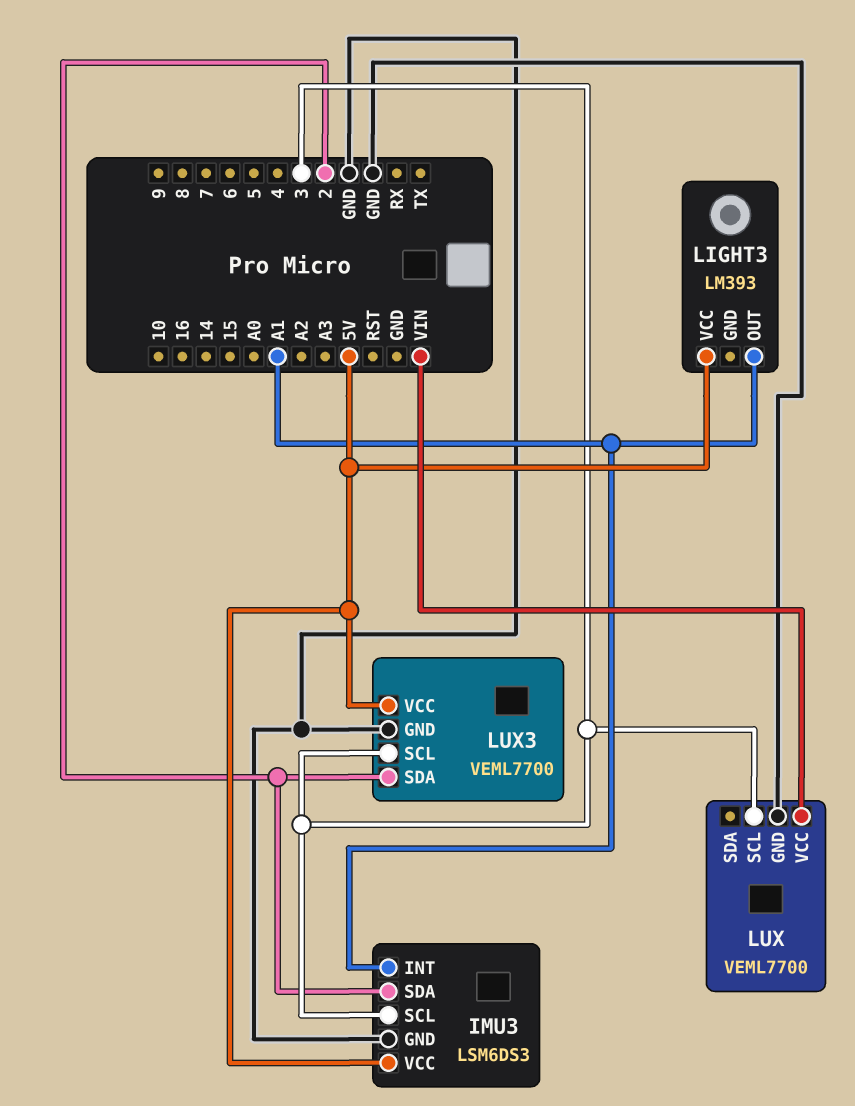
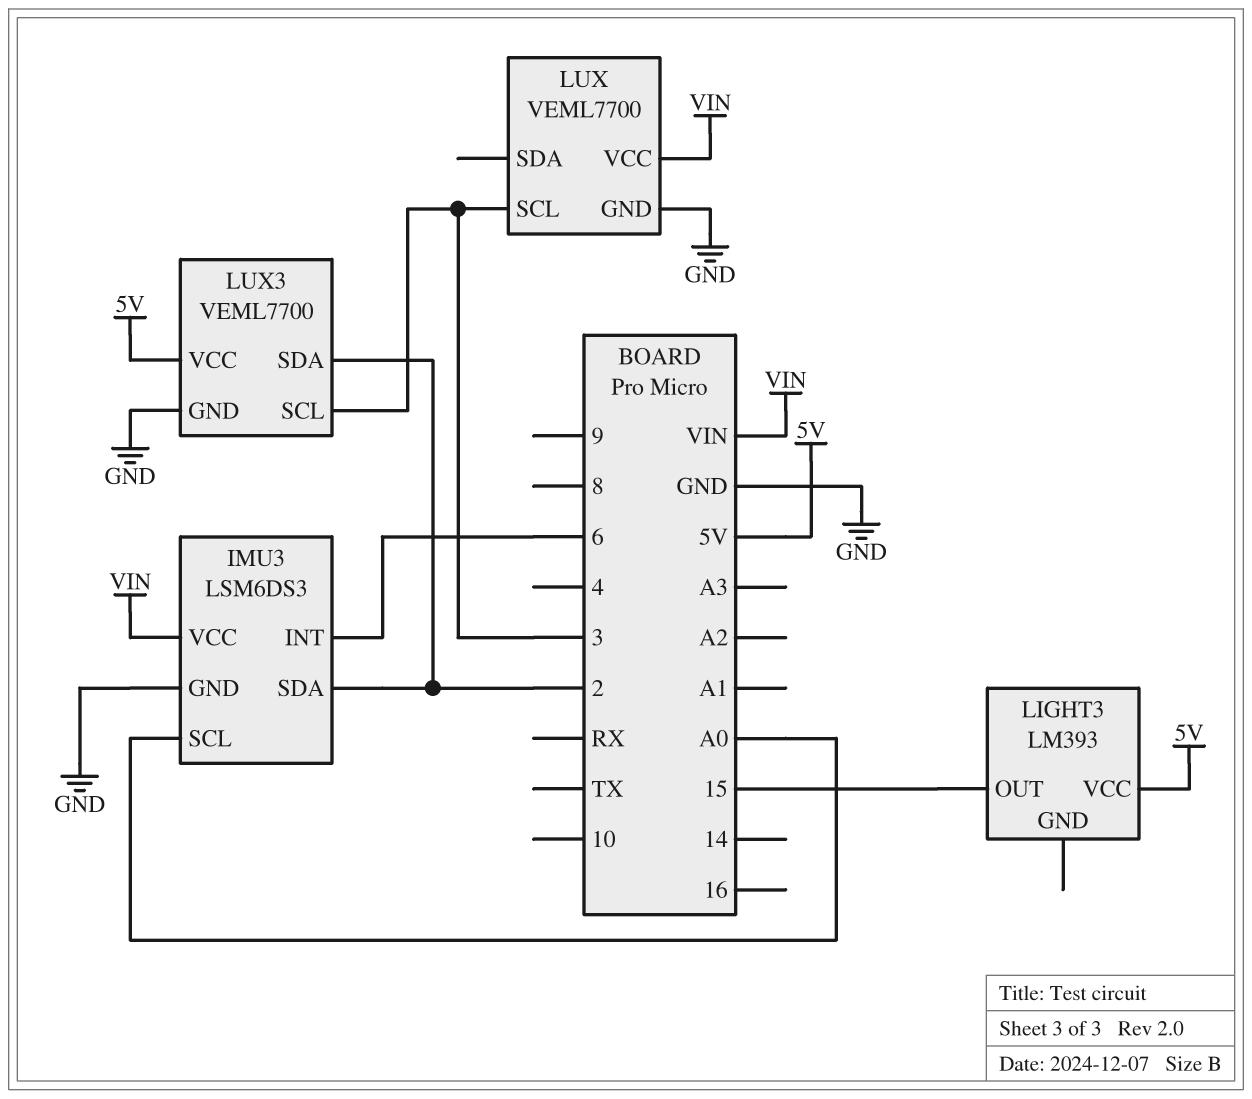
IMU3 pin INT: A1 -> 6
IMU3 pin SCL: 3 -> A0
IMU3 pin VCC: 5V -> VIN
LIGHT3 pin OUT: A1 -> 15

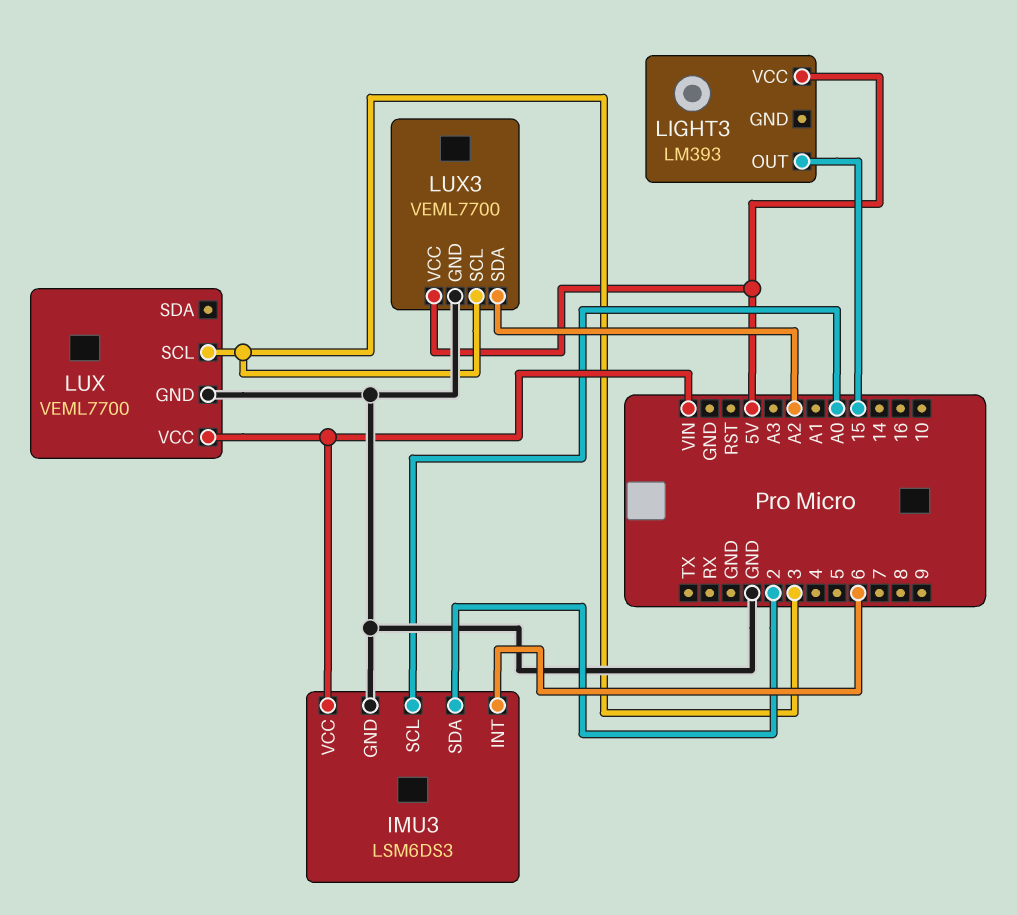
LUX3 pin SDA: 2 -> A2

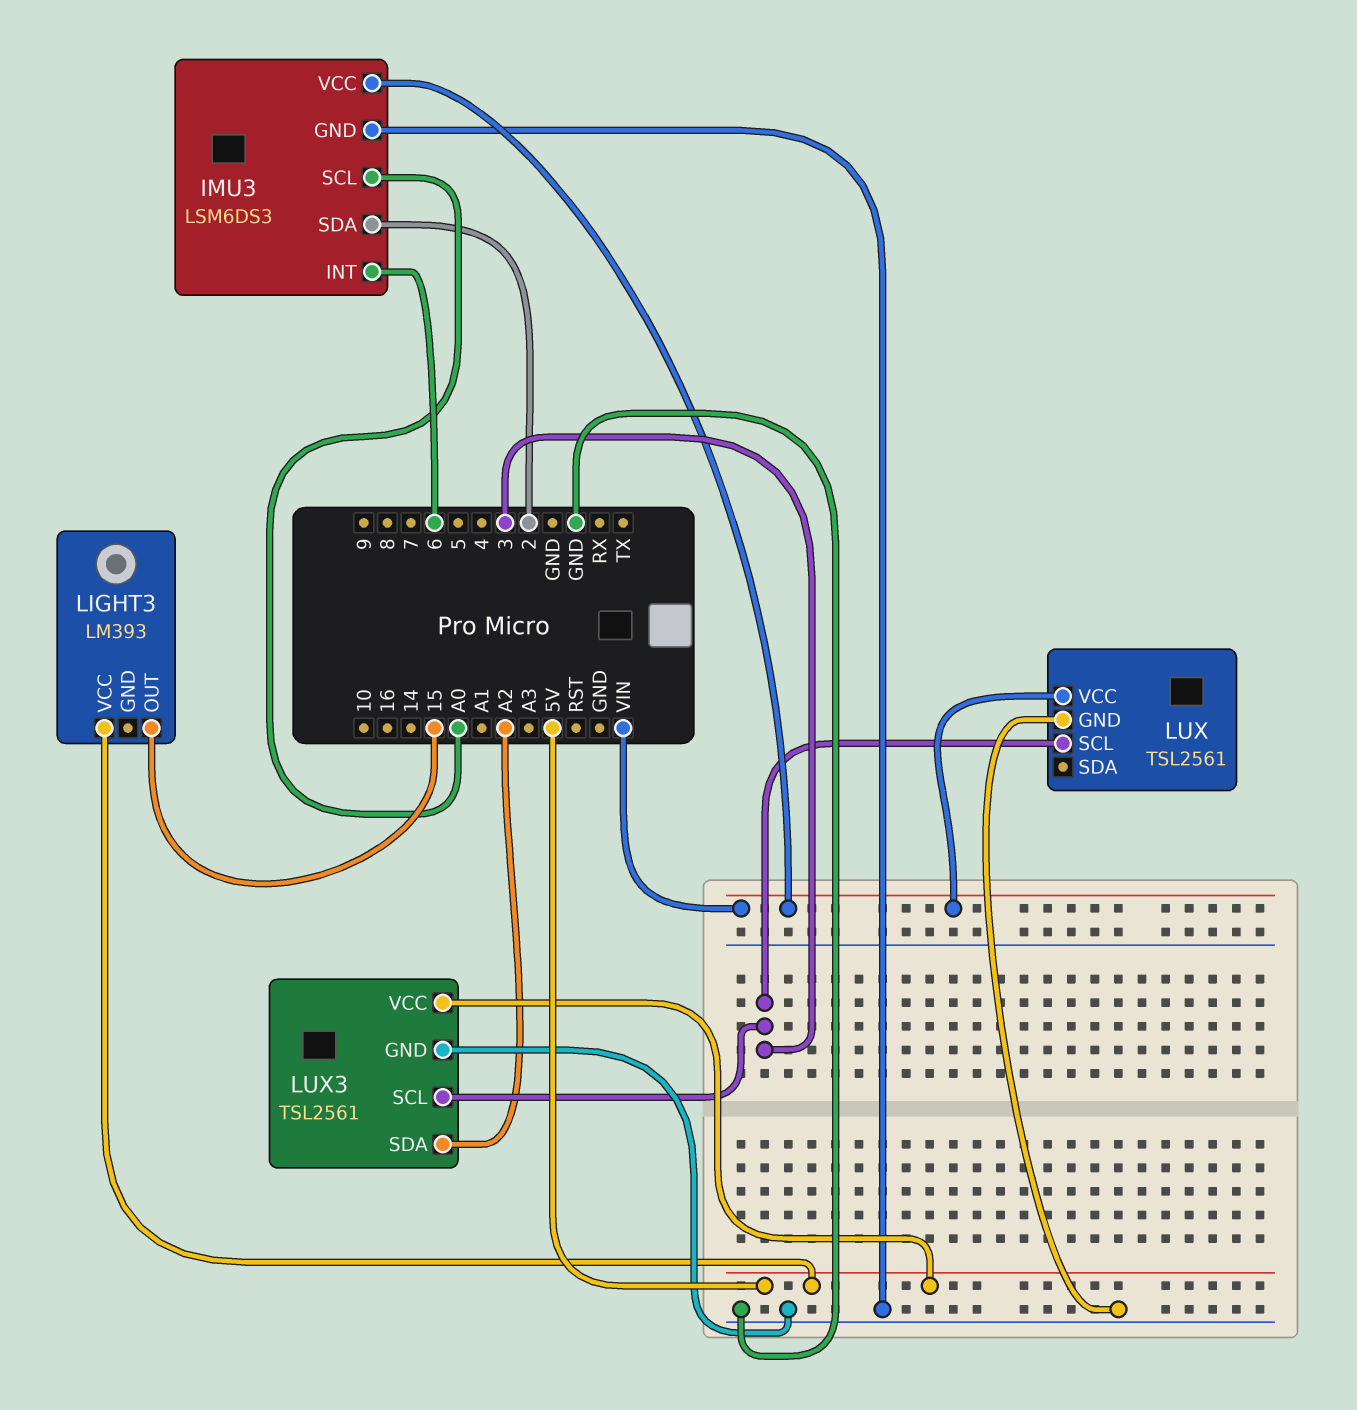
LUX: VEML7700 -> TSL2561
LUX3: VEML7700 -> TSL2561

